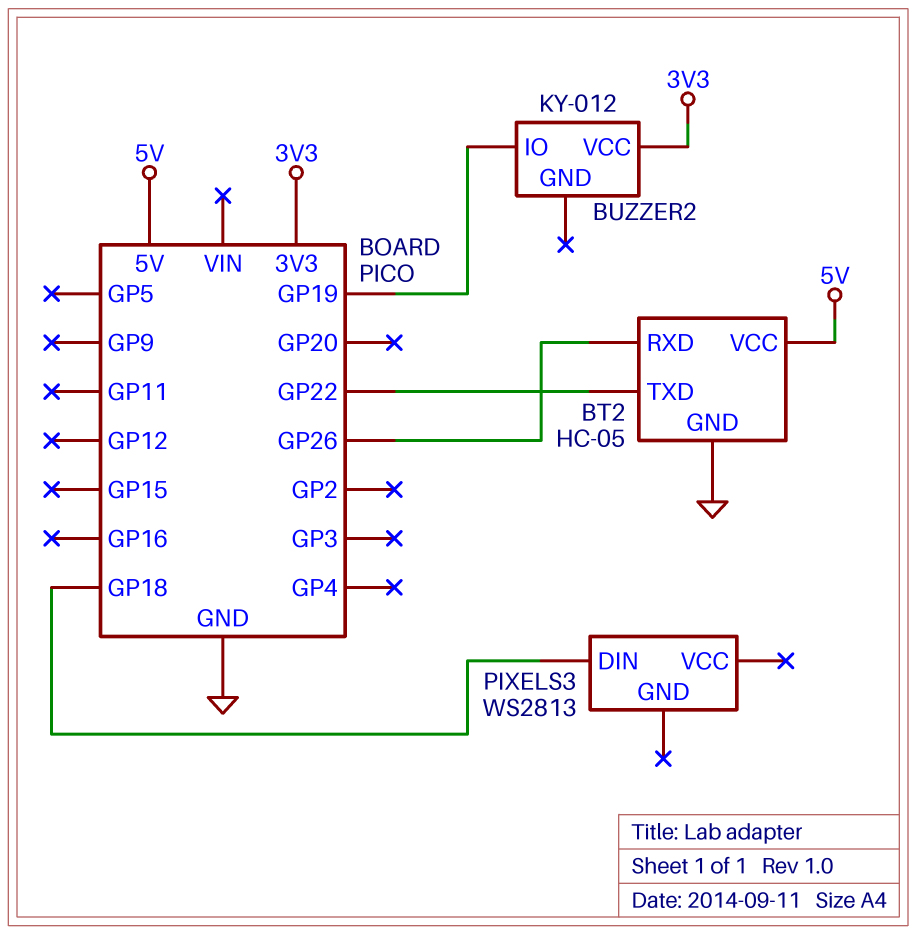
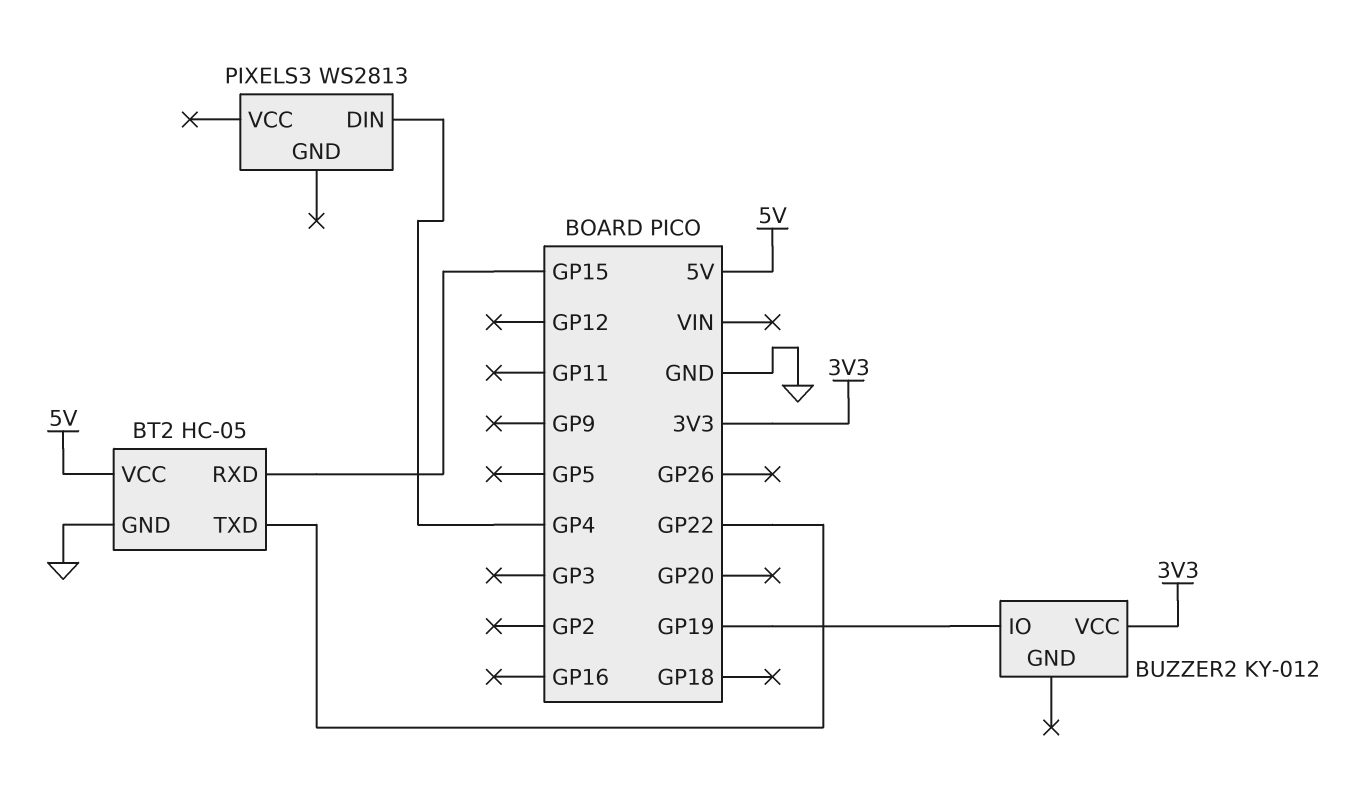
BT2 pin RXD: GP26 -> GP15
PIXELS3 pin DIN: GP18 -> GP4

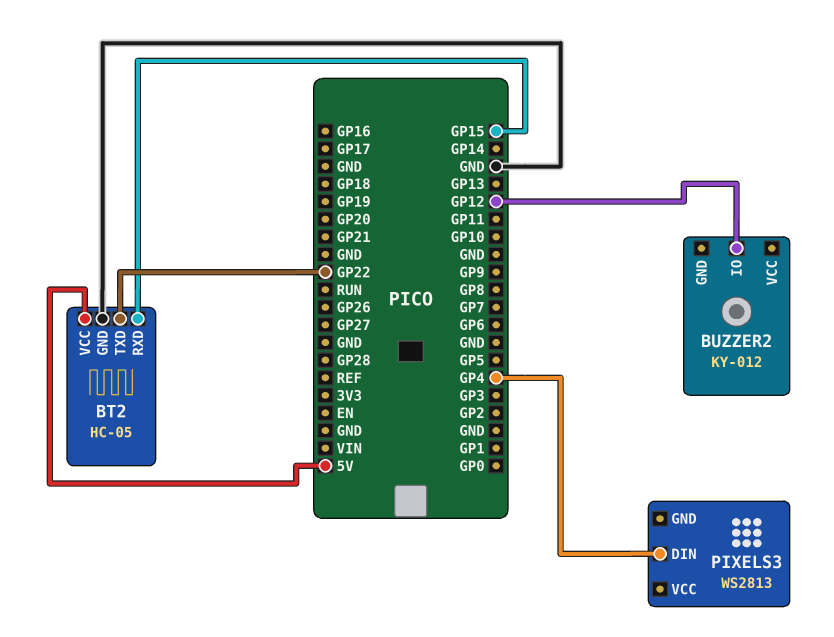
BUZZER2 pin IO: GP19 -> GP12
BUZZER2 pin VCC: 3V3 -> none

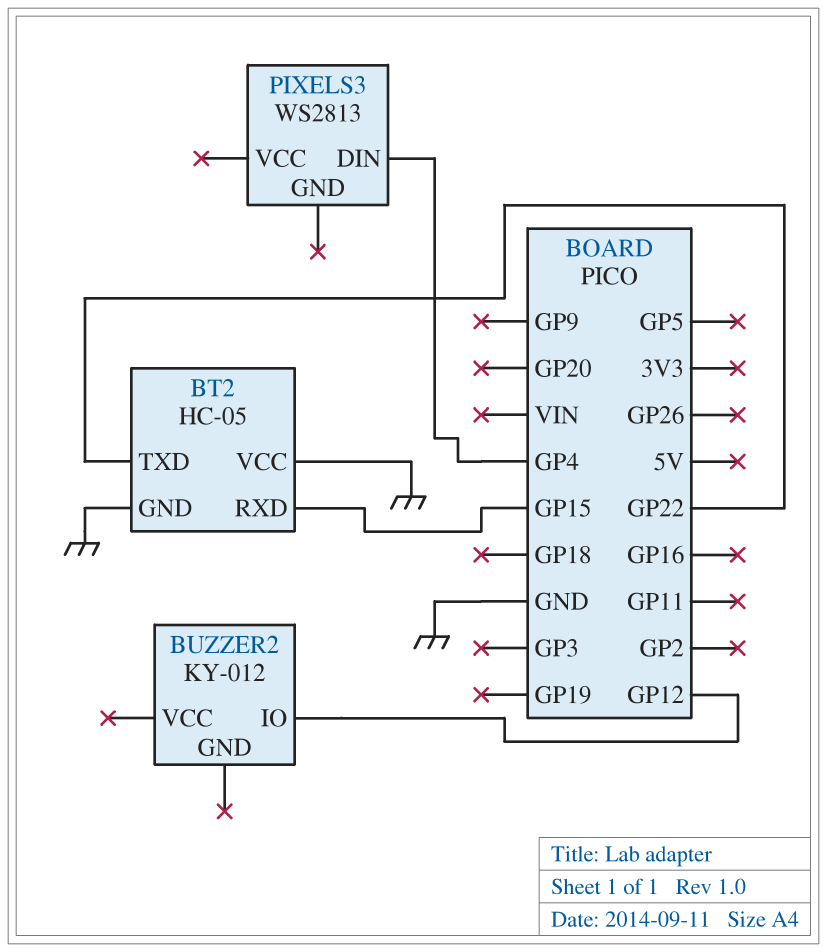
BT2 pin VCC: 5V -> GND

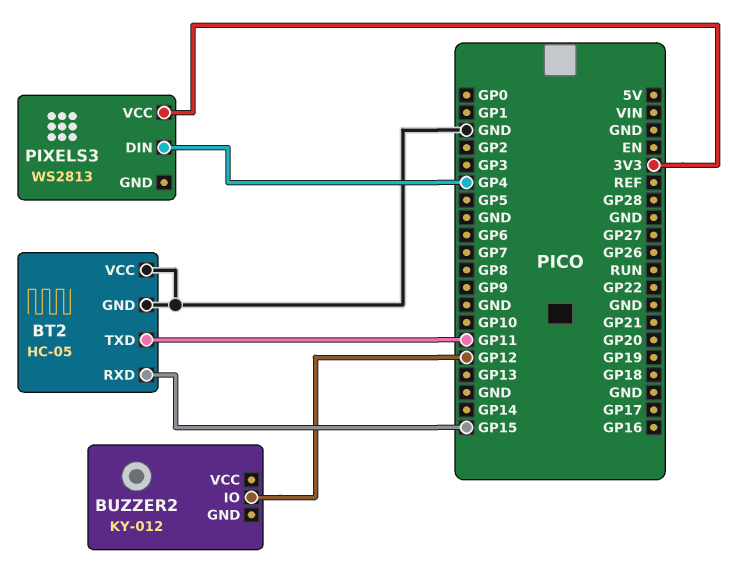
BT2 pin TXD: GP22 -> GP11
PIXELS3 pin VCC: none -> 3V3

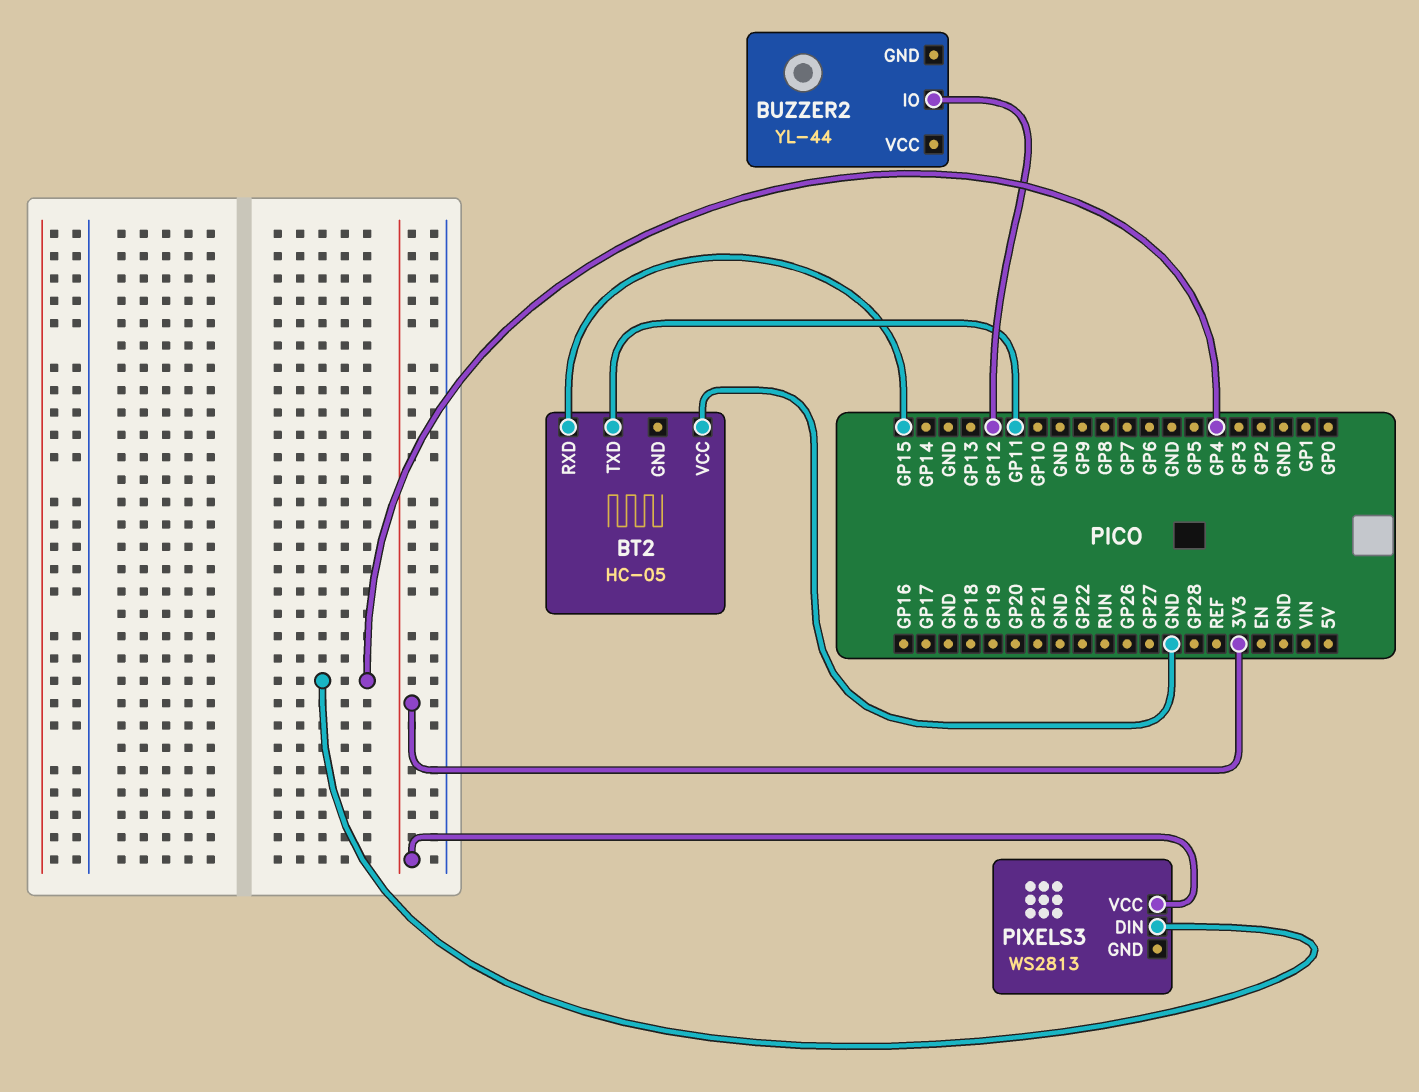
BT2 pin GND: GND -> none
BUZZER2: KY-012 -> YL-44

